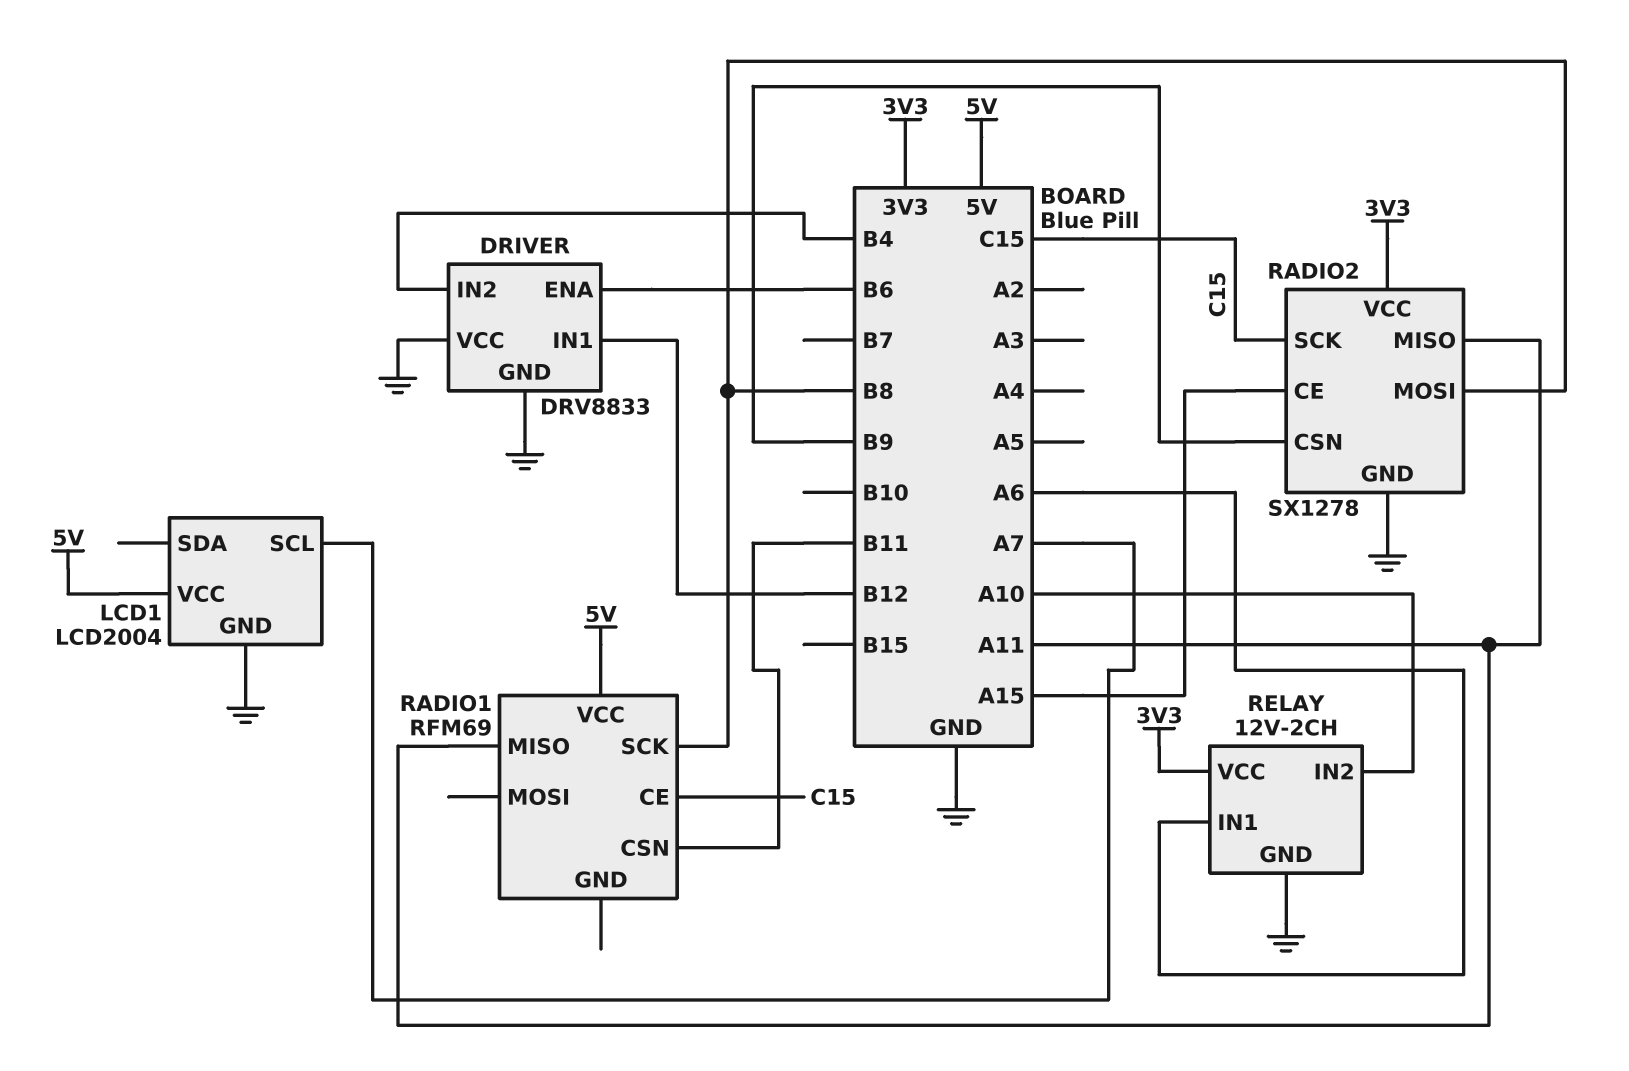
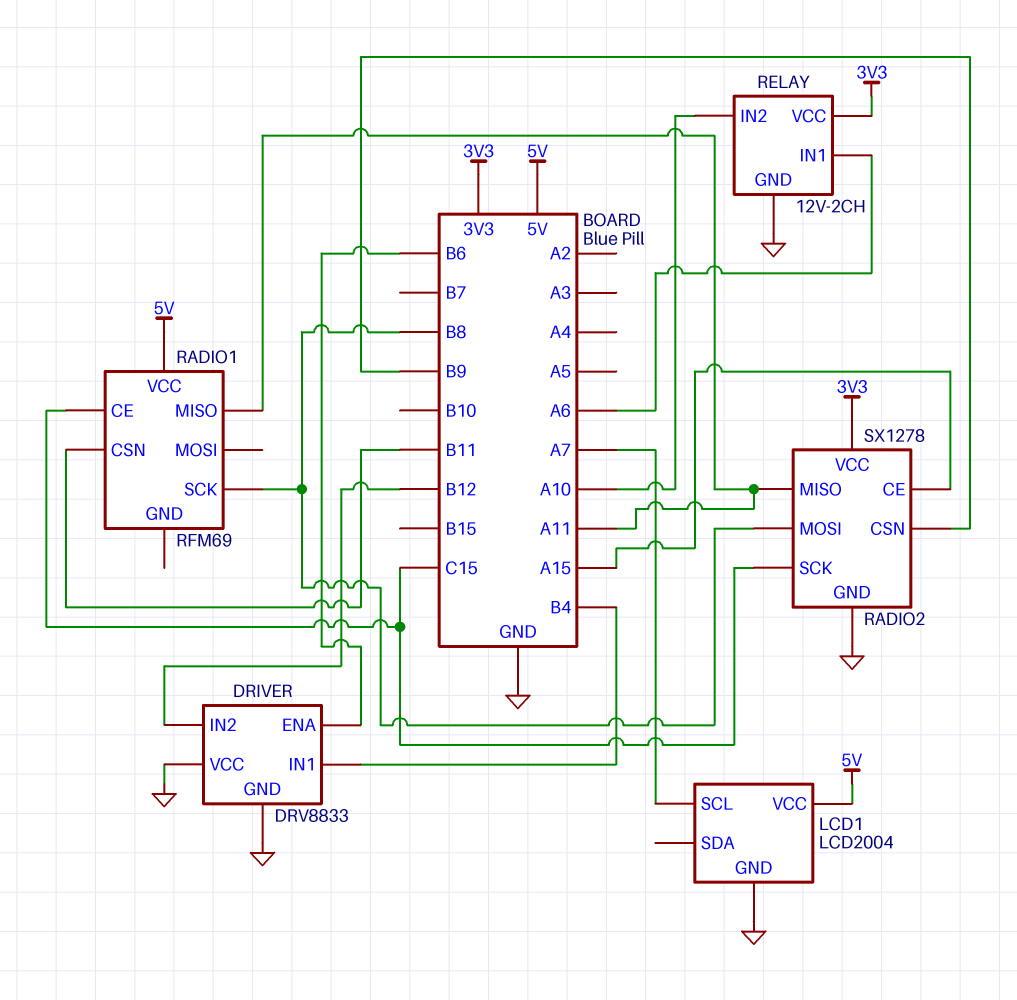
DRIVER pin IN1: B12 -> B4
DRIVER pin IN2: B4 -> B12

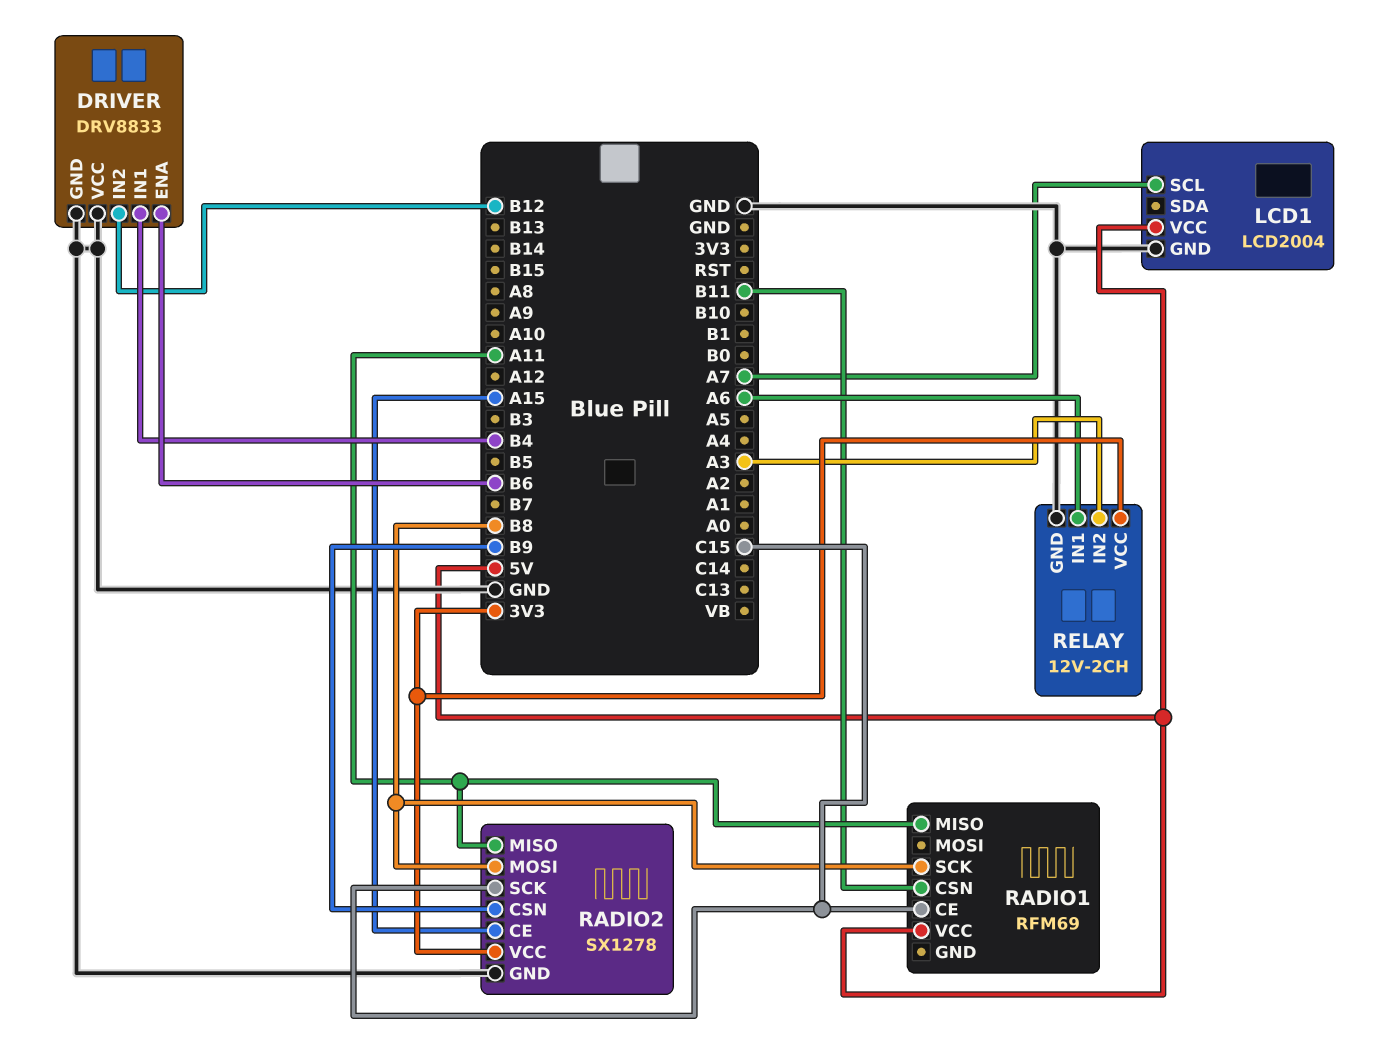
RELAY pin IN2: A10 -> A3

